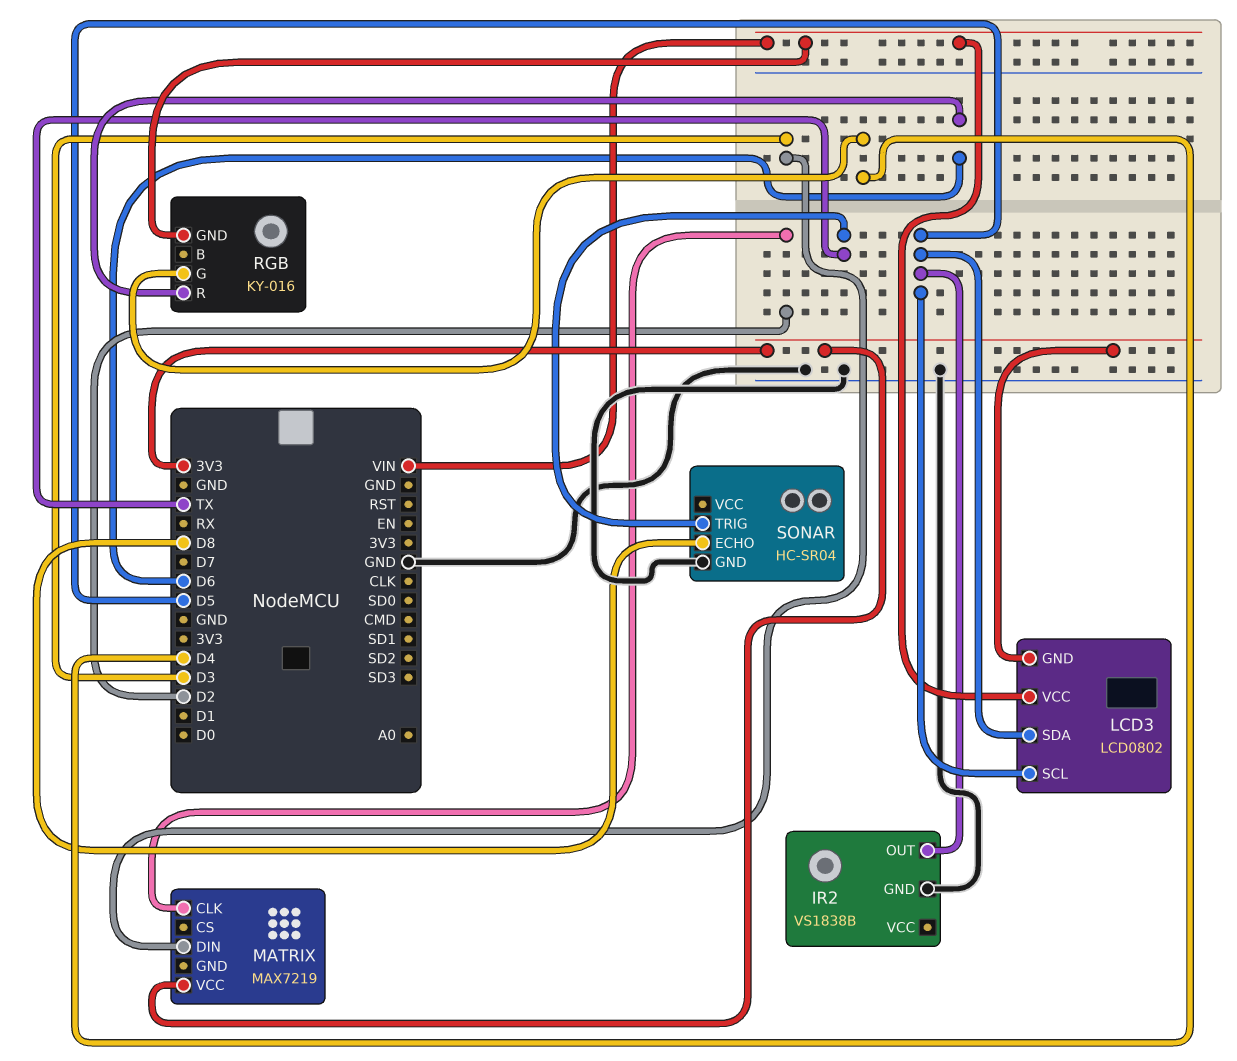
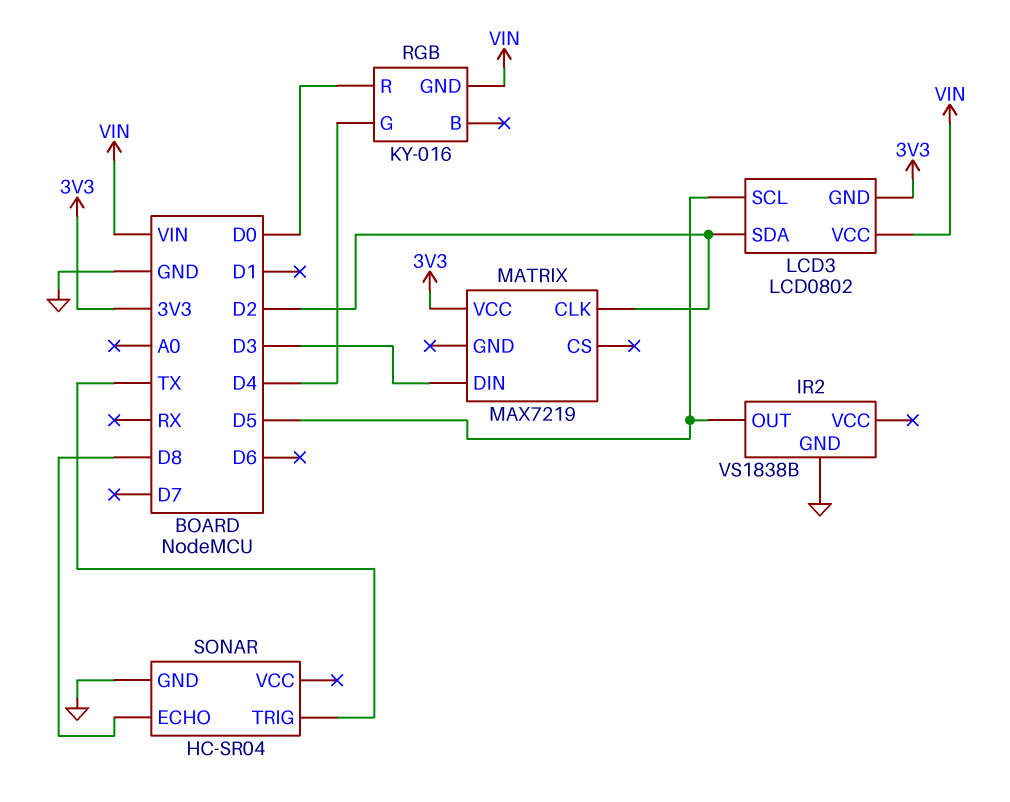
LCD3 pin SDA: D5 -> D2
RGB pin R: D6 -> D0

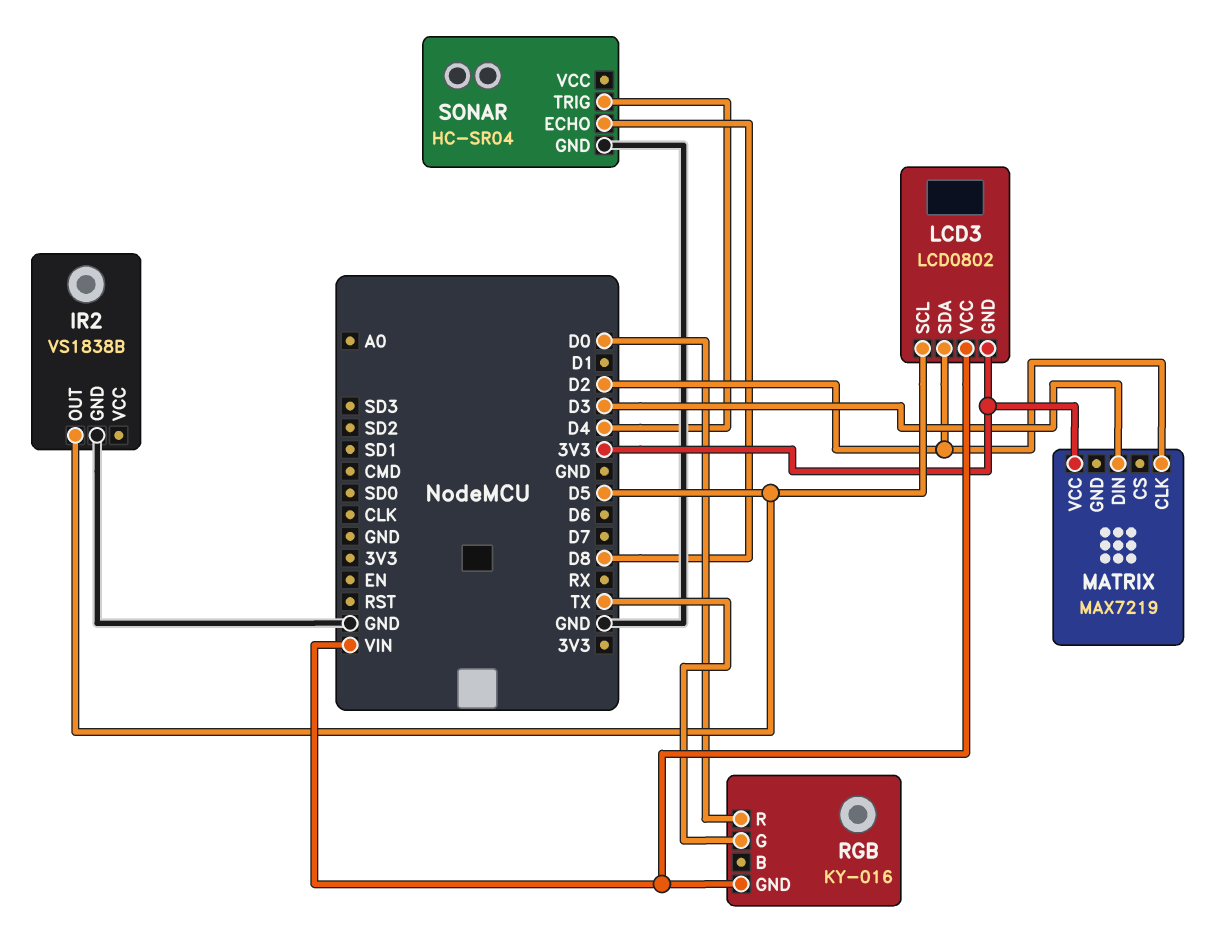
RGB pin G: D4 -> TX
SONAR pin TRIG: TX -> D4

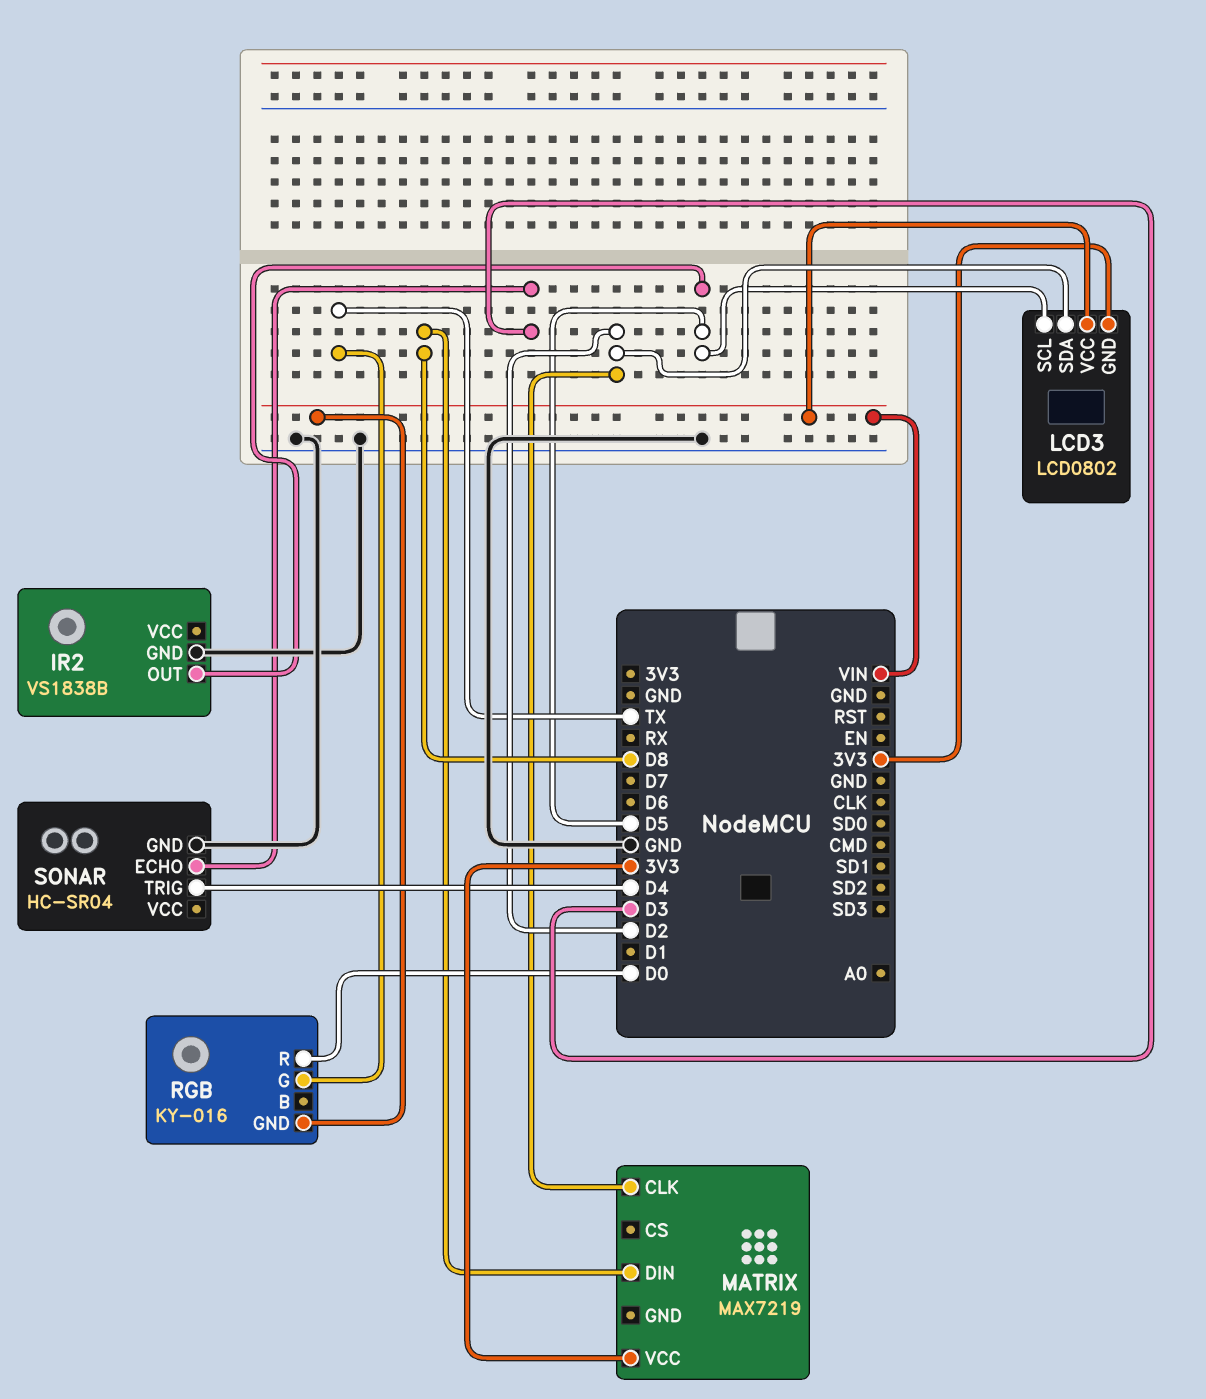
MATRIX pin DIN: D3 -> D8
SONAR pin ECHO: D8 -> D3

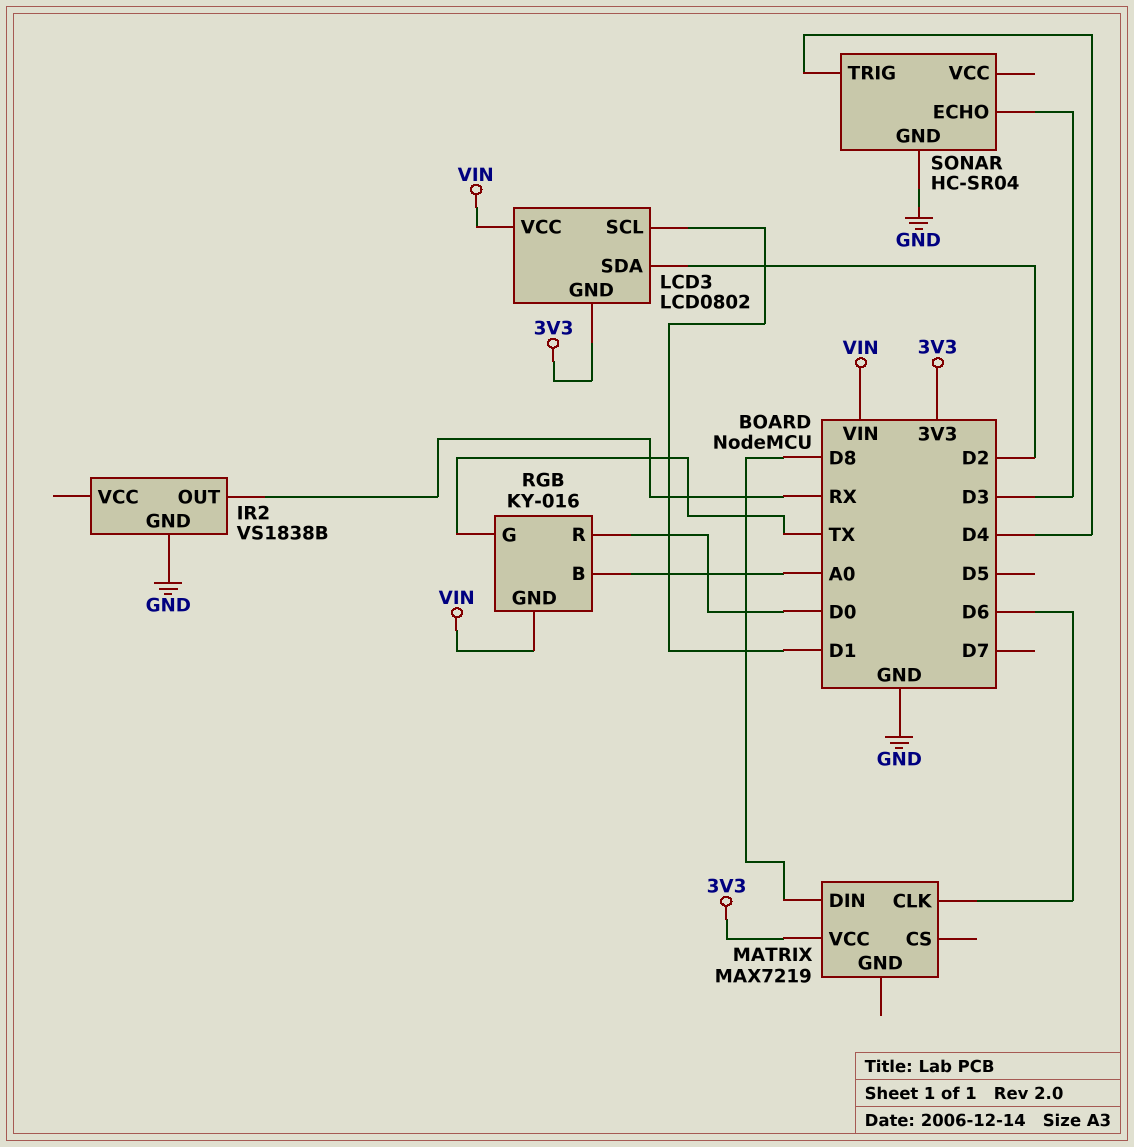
IR2 pin OUT: D5 -> RX
LCD3 pin SCL: D5 -> D1
MATRIX pin CLK: D2 -> D6
RGB pin B: none -> A0

